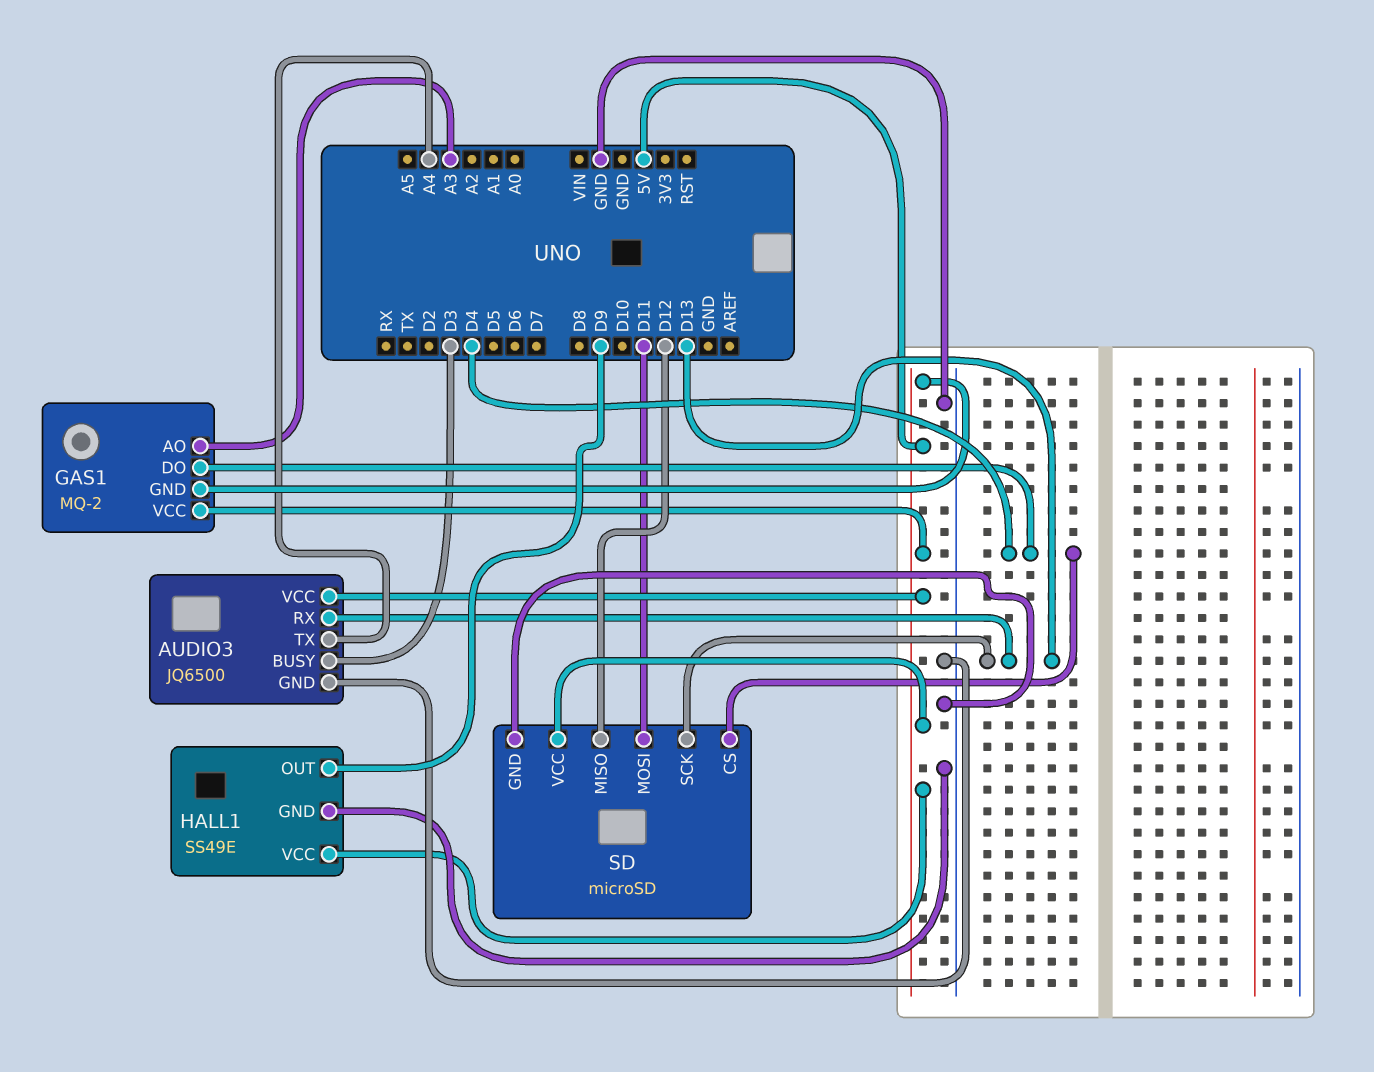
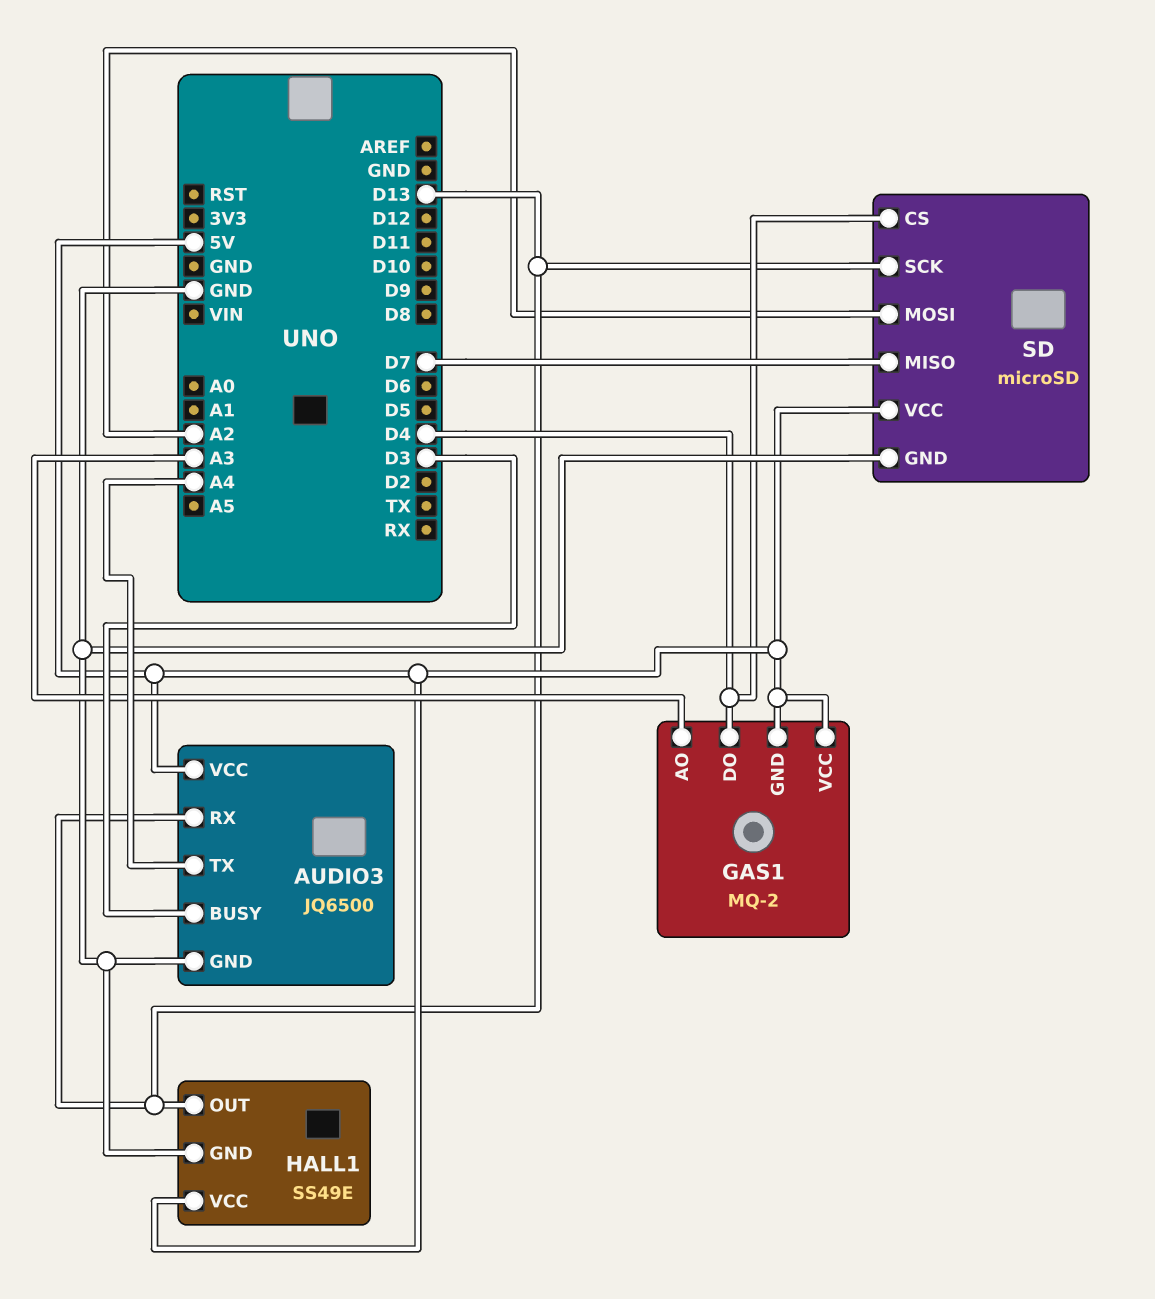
HALL1 pin OUT: D9 -> D13
SD pin MISO: D12 -> D7
SD pin MOSI: D11 -> A2

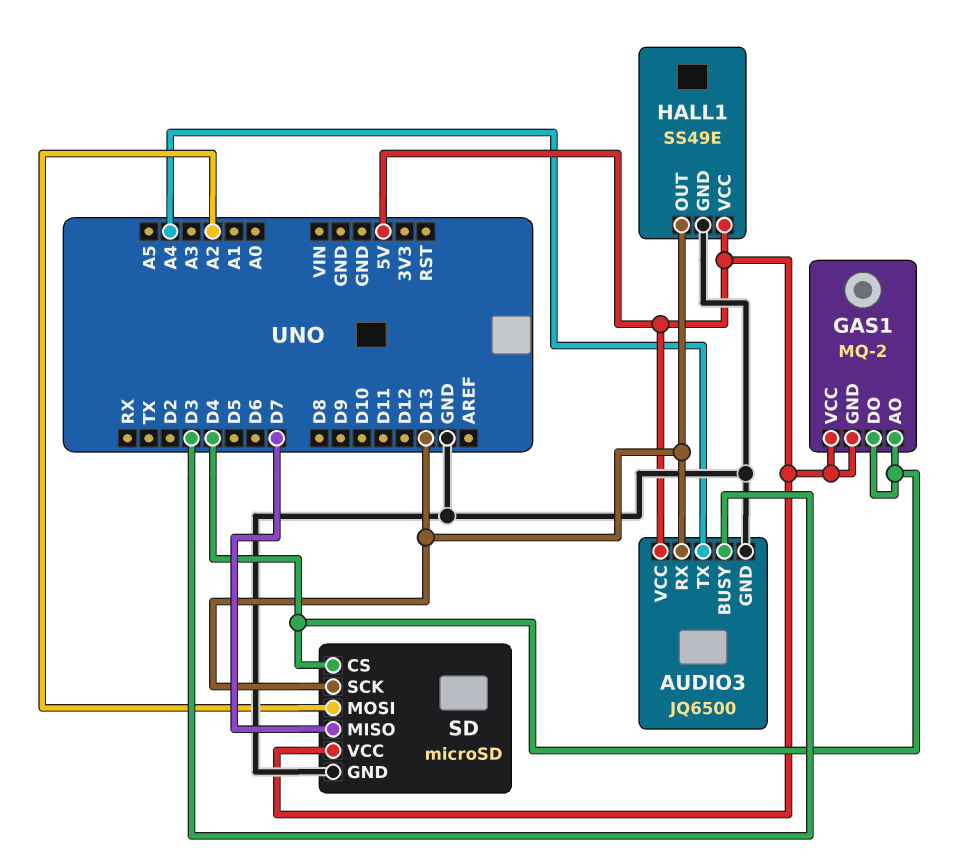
GAS1 pin AO: A3 -> D4

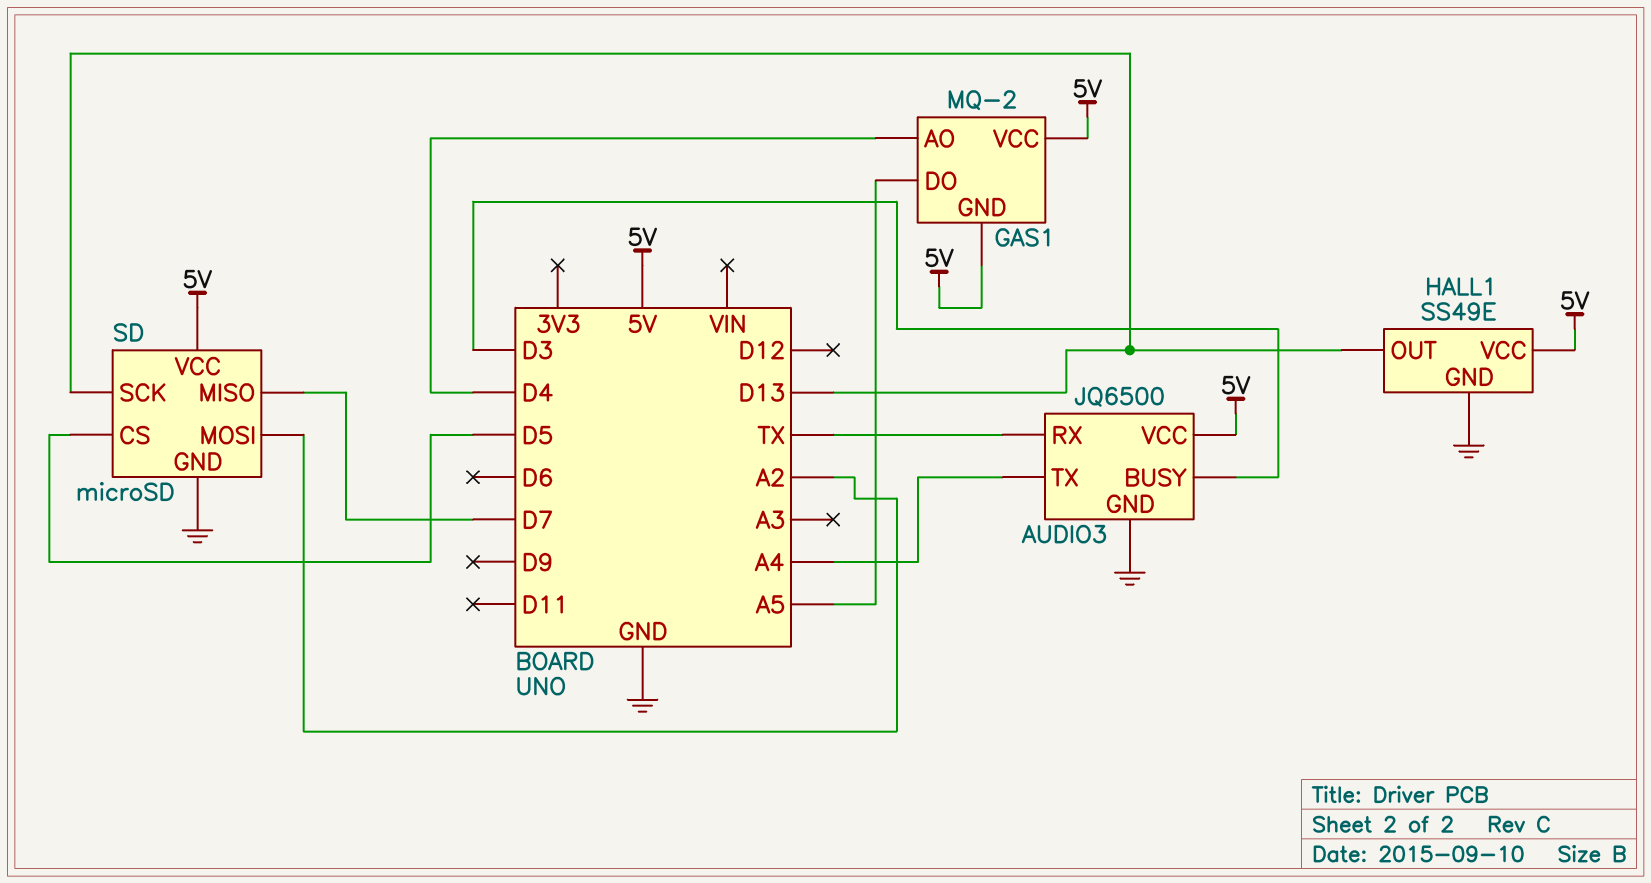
AUDIO3 pin RX: D13 -> TX
GAS1 pin DO: D4 -> A5
SD pin CS: D4 -> D5

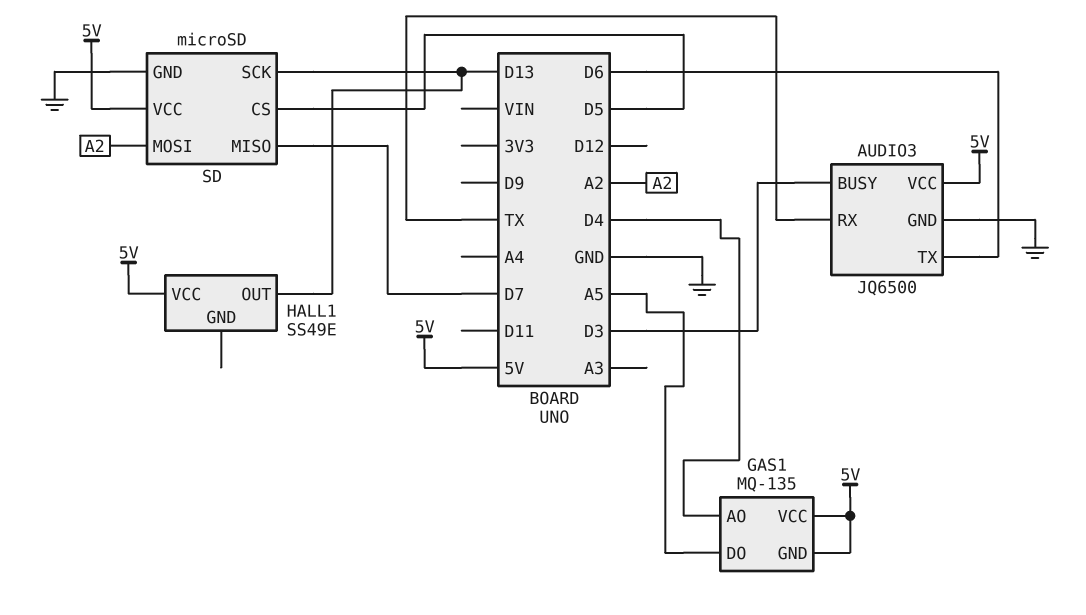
AUDIO3 pin TX: A4 -> D6
GAS1: MQ-2 -> MQ-135
HALL1 pin GND: GND -> none

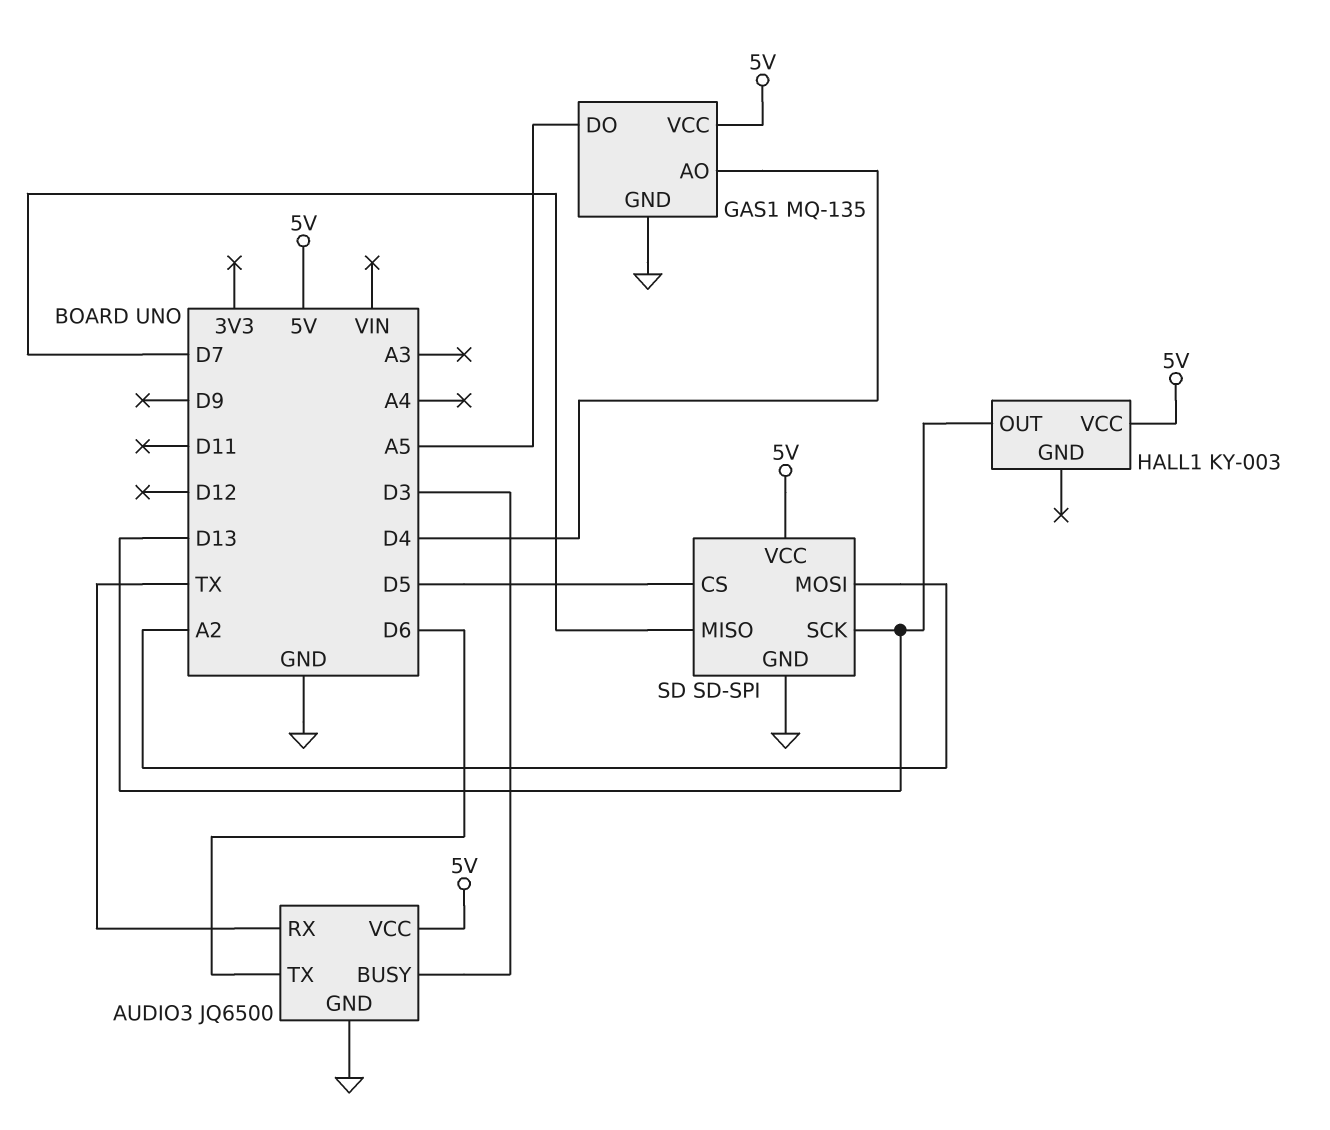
GAS1 pin GND: 5V -> GND
HALL1: SS49E -> KY-003
SD: microSD -> SD-SPI

